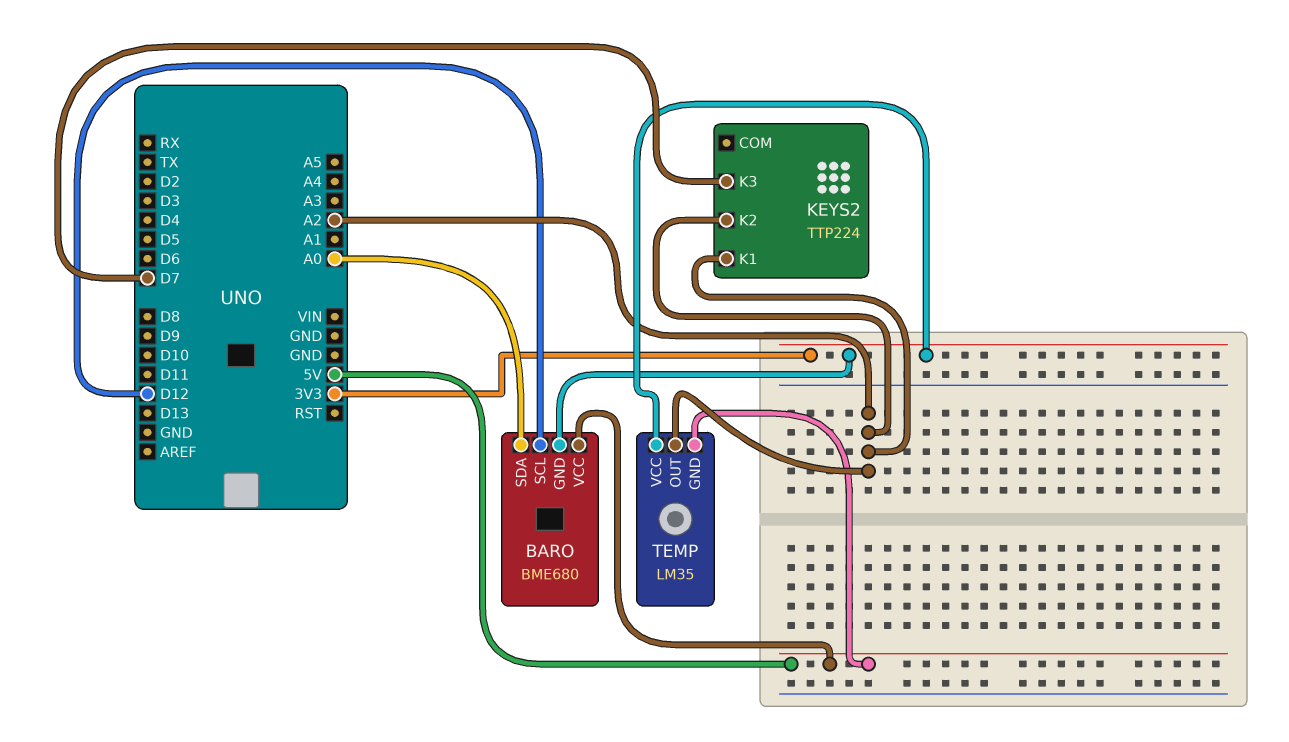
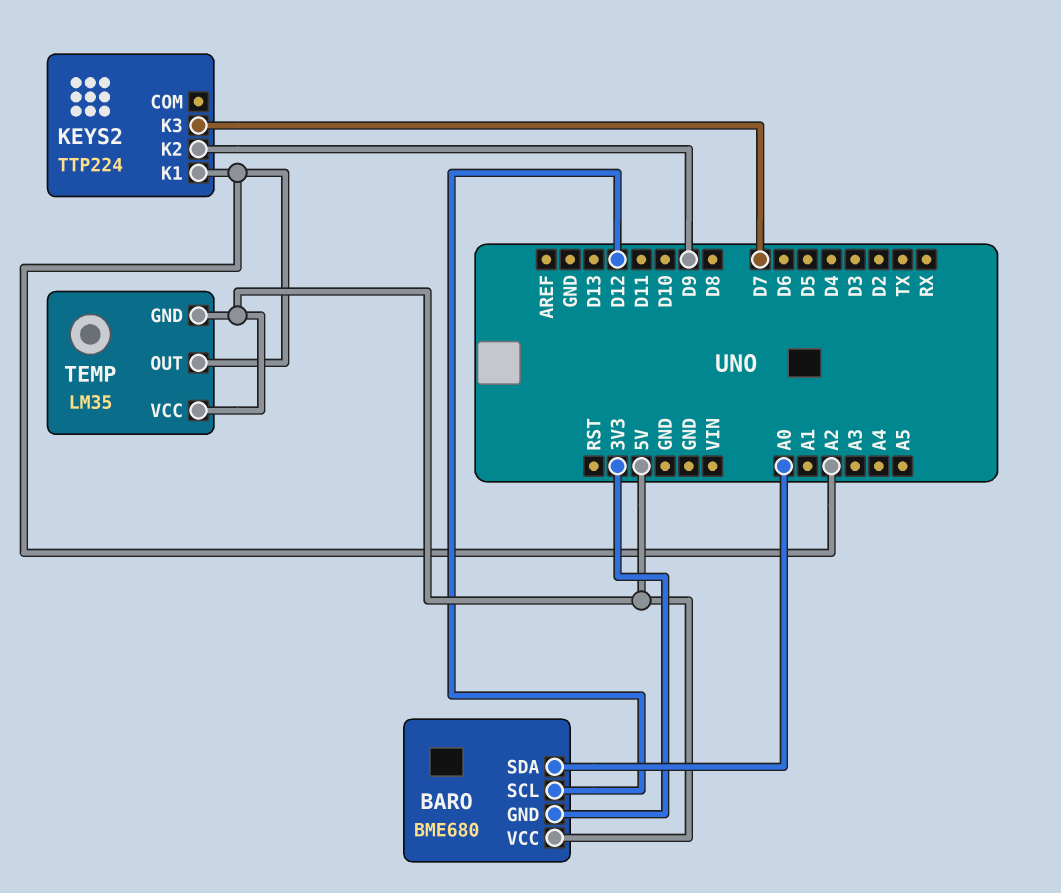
KEYS2 pin K2: A2 -> D9
TEMP pin VCC: 3V3 -> 5V

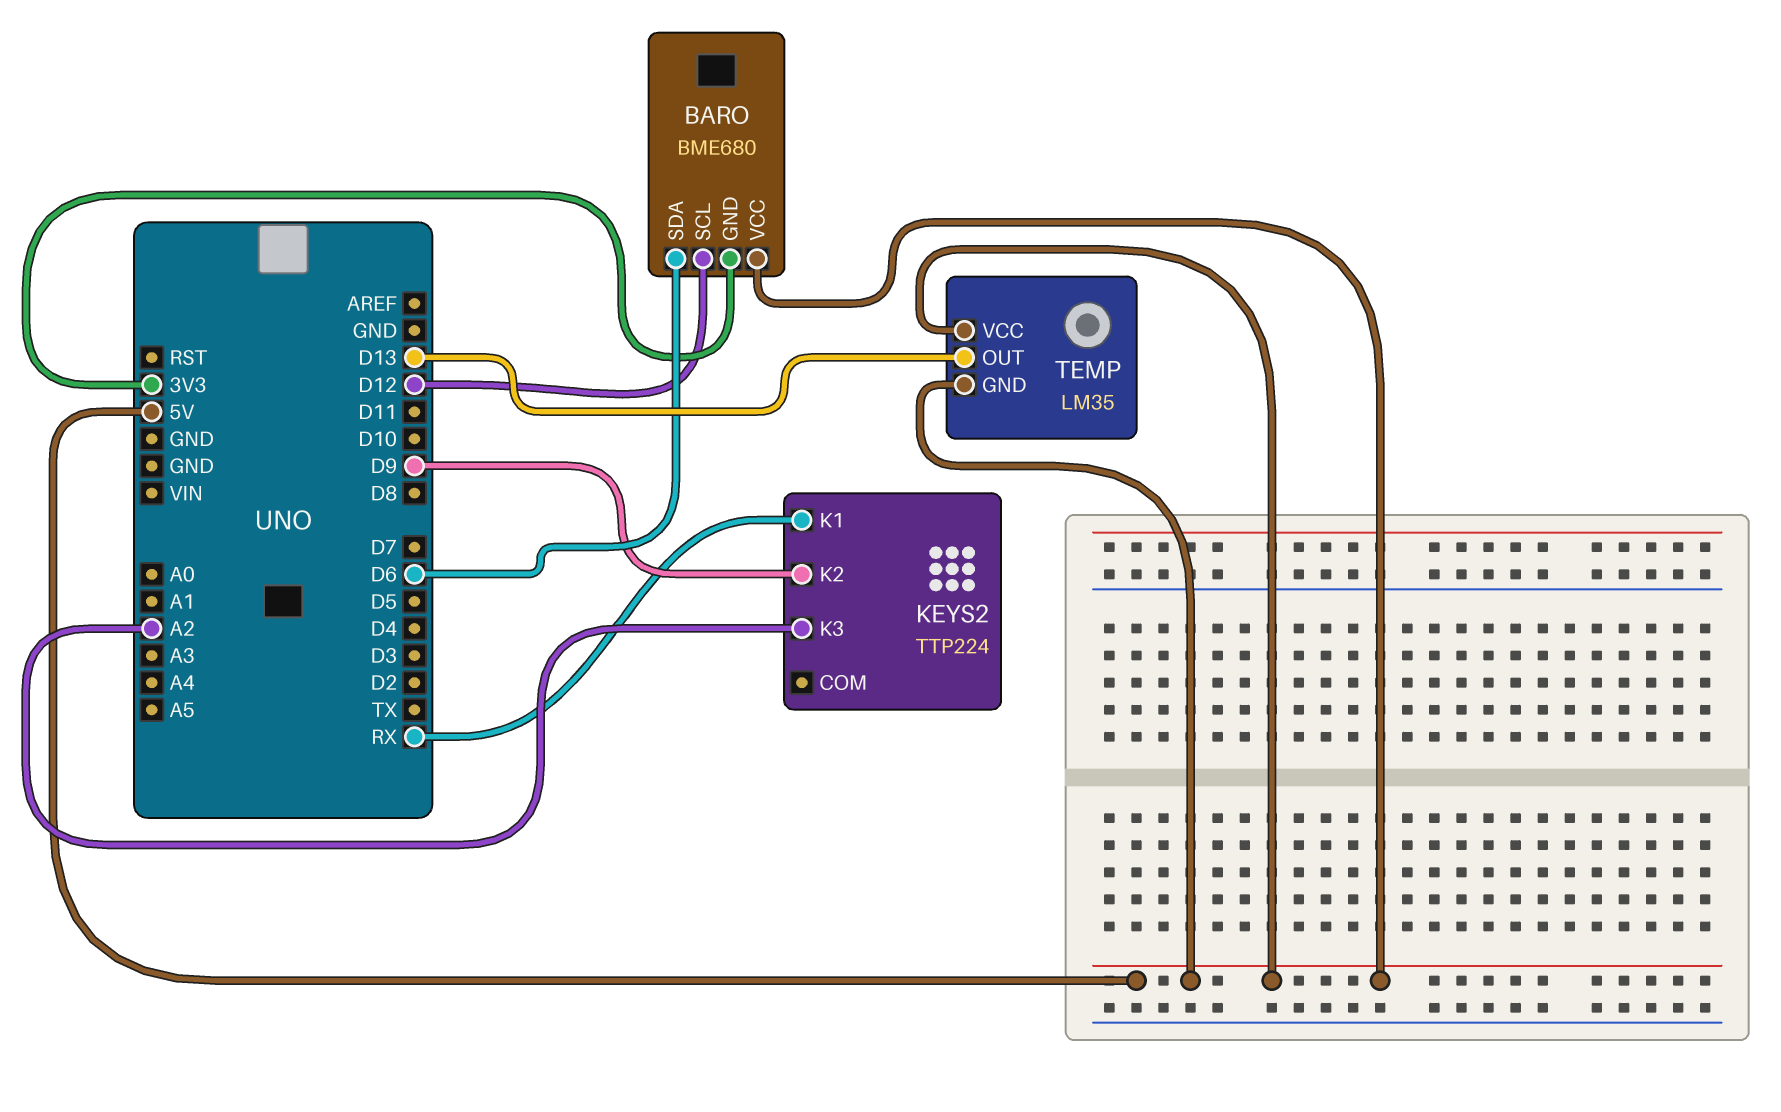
BARO pin SDA: A0 -> D6
KEYS2 pin K1: A2 -> RX
KEYS2 pin K3: D7 -> A2
TEMP pin OUT: A2 -> D13

